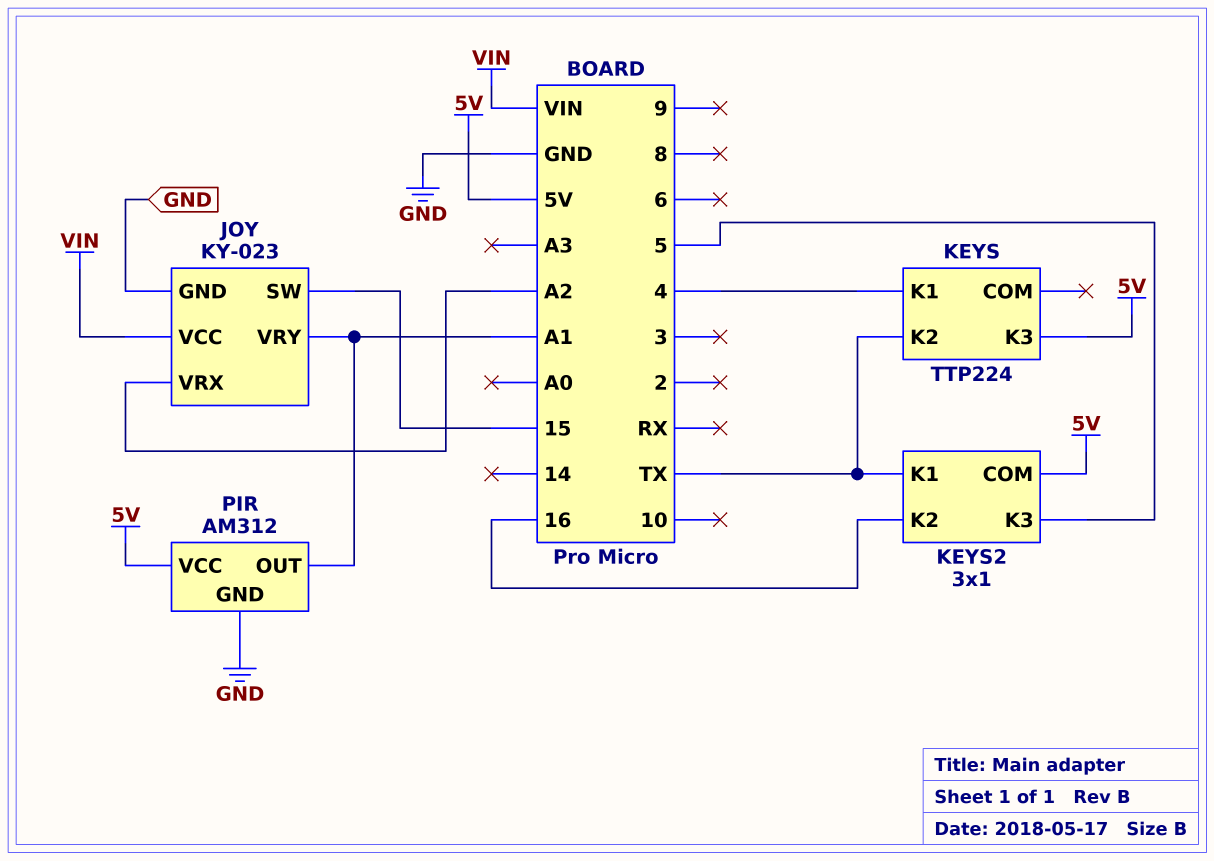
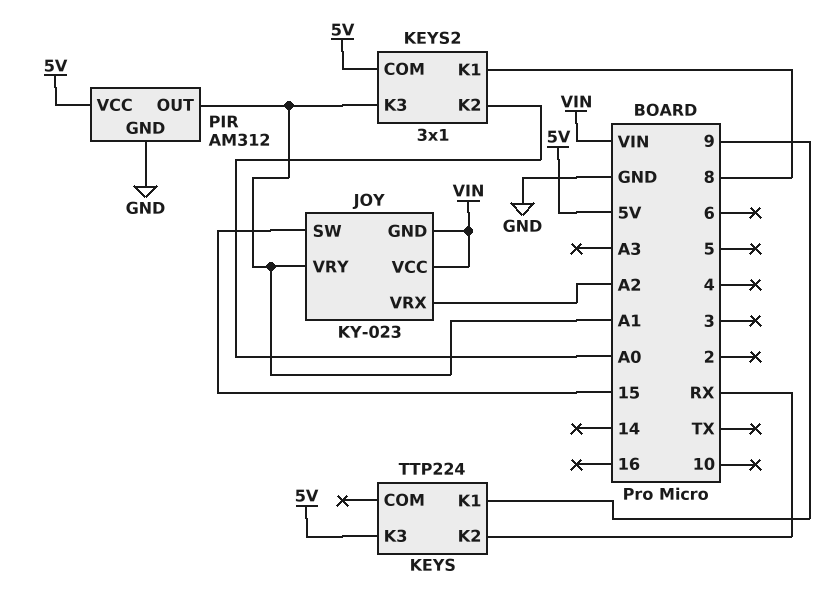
JOY pin GND: GND -> VIN
KEYS pin K1: 4 -> 9
KEYS pin K2: TX -> RX
KEYS2 pin K1: TX -> 8
KEYS2 pin K2: 16 -> A0
KEYS2 pin K3: 5 -> A1

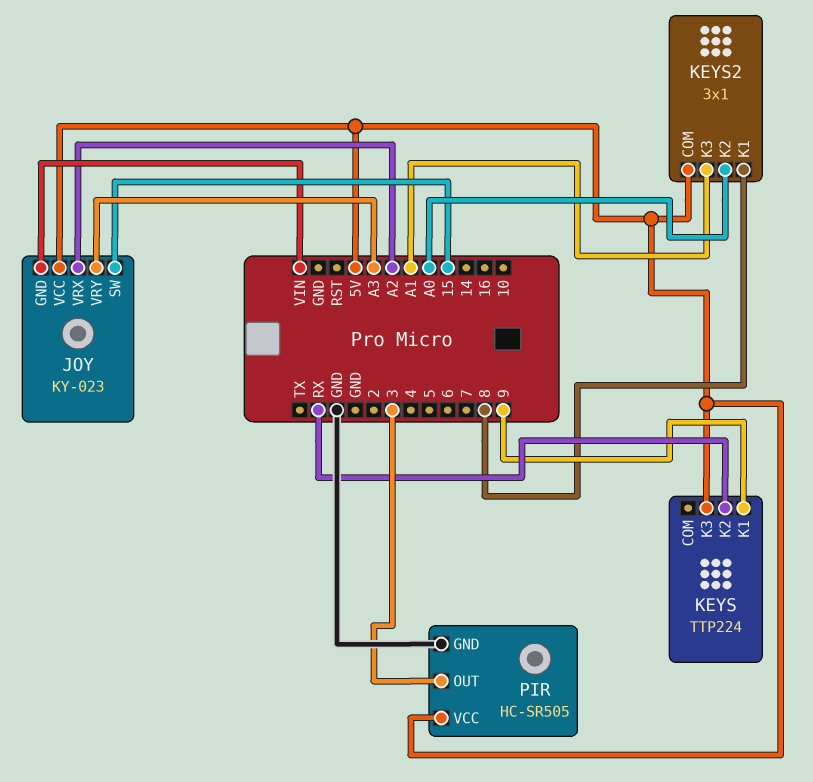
JOY pin VCC: VIN -> 5V
JOY pin VRY: A1 -> A3
PIR: AM312 -> HC-SR505
PIR pin OUT: A1 -> 3

